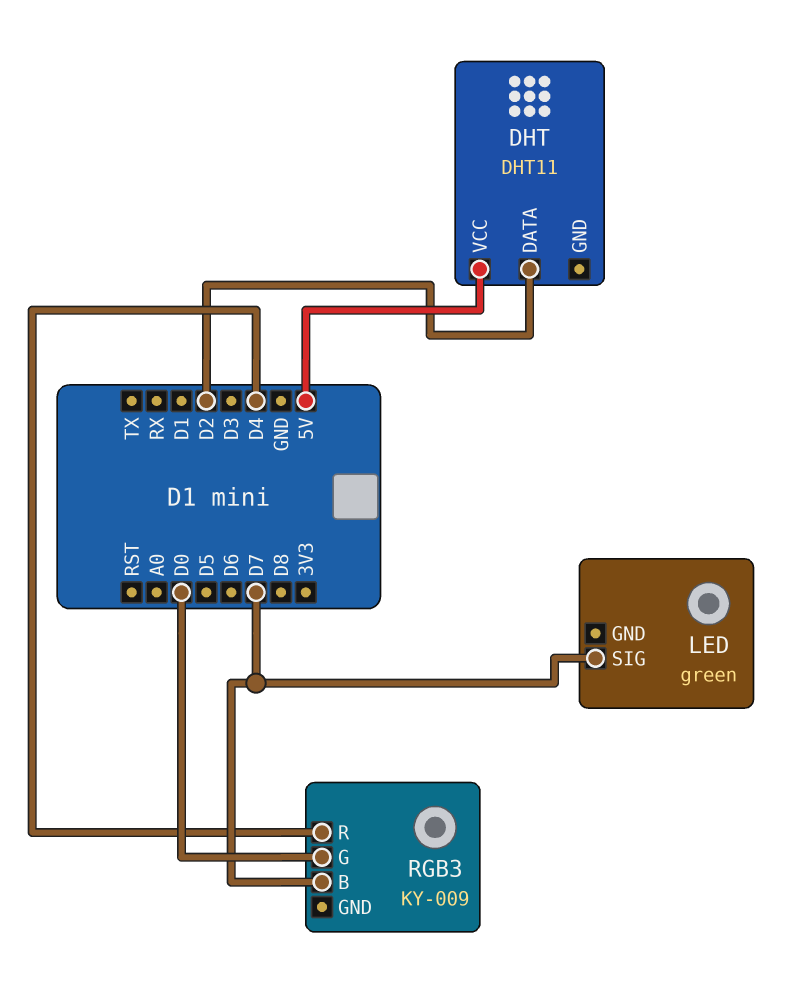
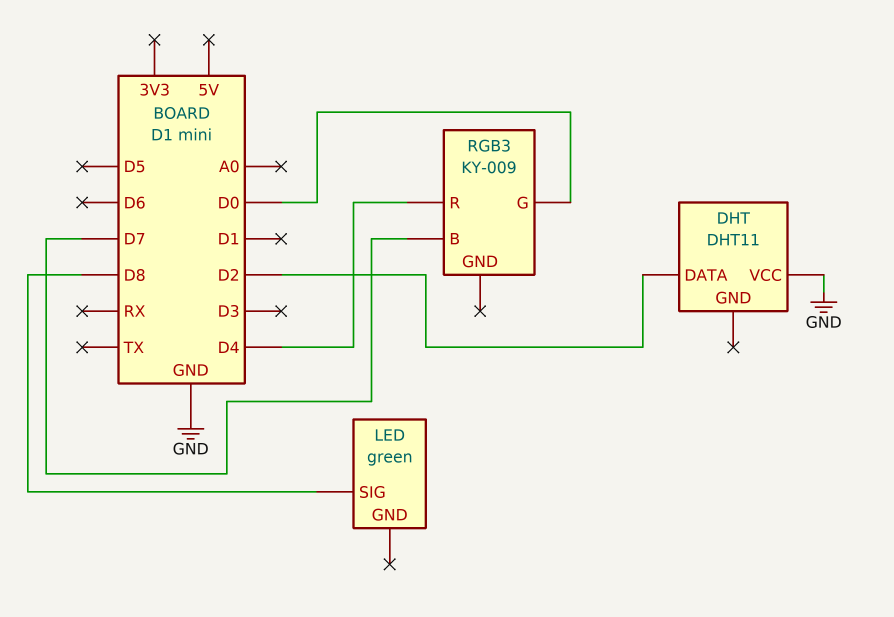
DHT pin VCC: 5V -> GND
LED pin SIG: D7 -> D8

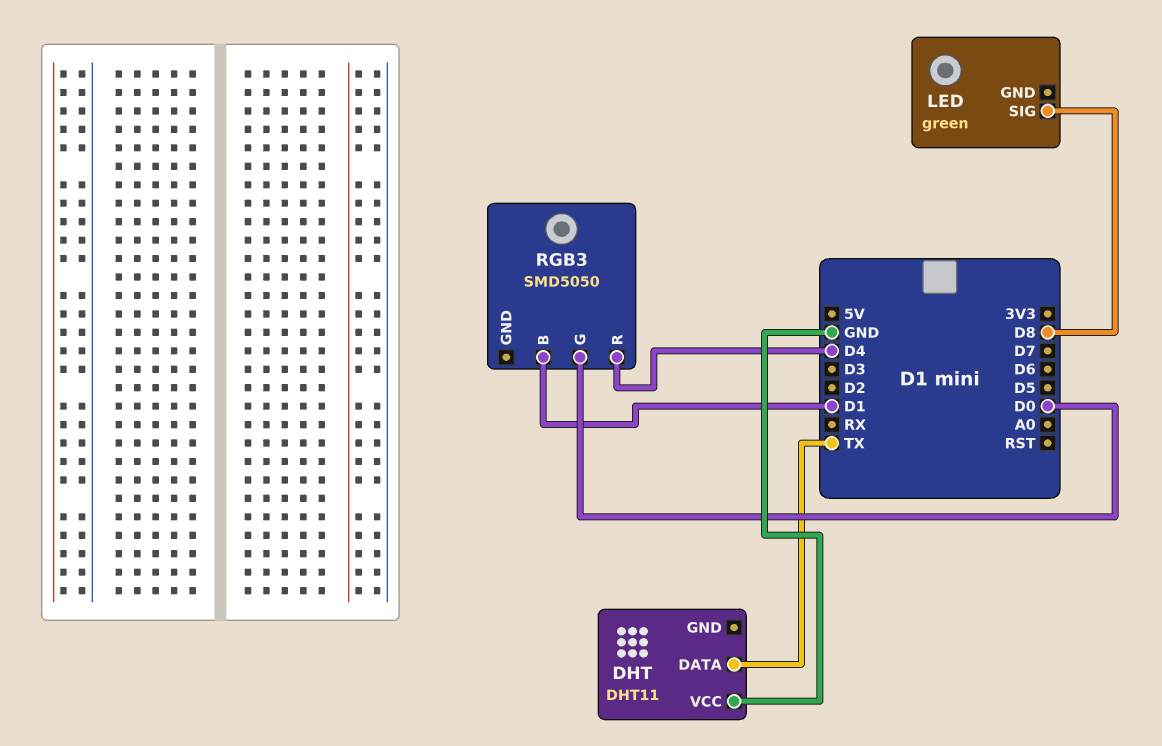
DHT pin DATA: D2 -> TX
RGB3: KY-009 -> SMD5050
RGB3 pin B: D7 -> D1

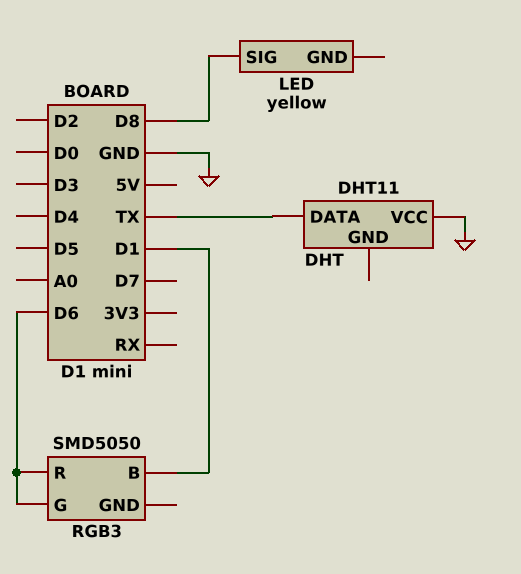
LED: green -> yellow
RGB3 pin G: D0 -> D6
RGB3 pin R: D4 -> D6

